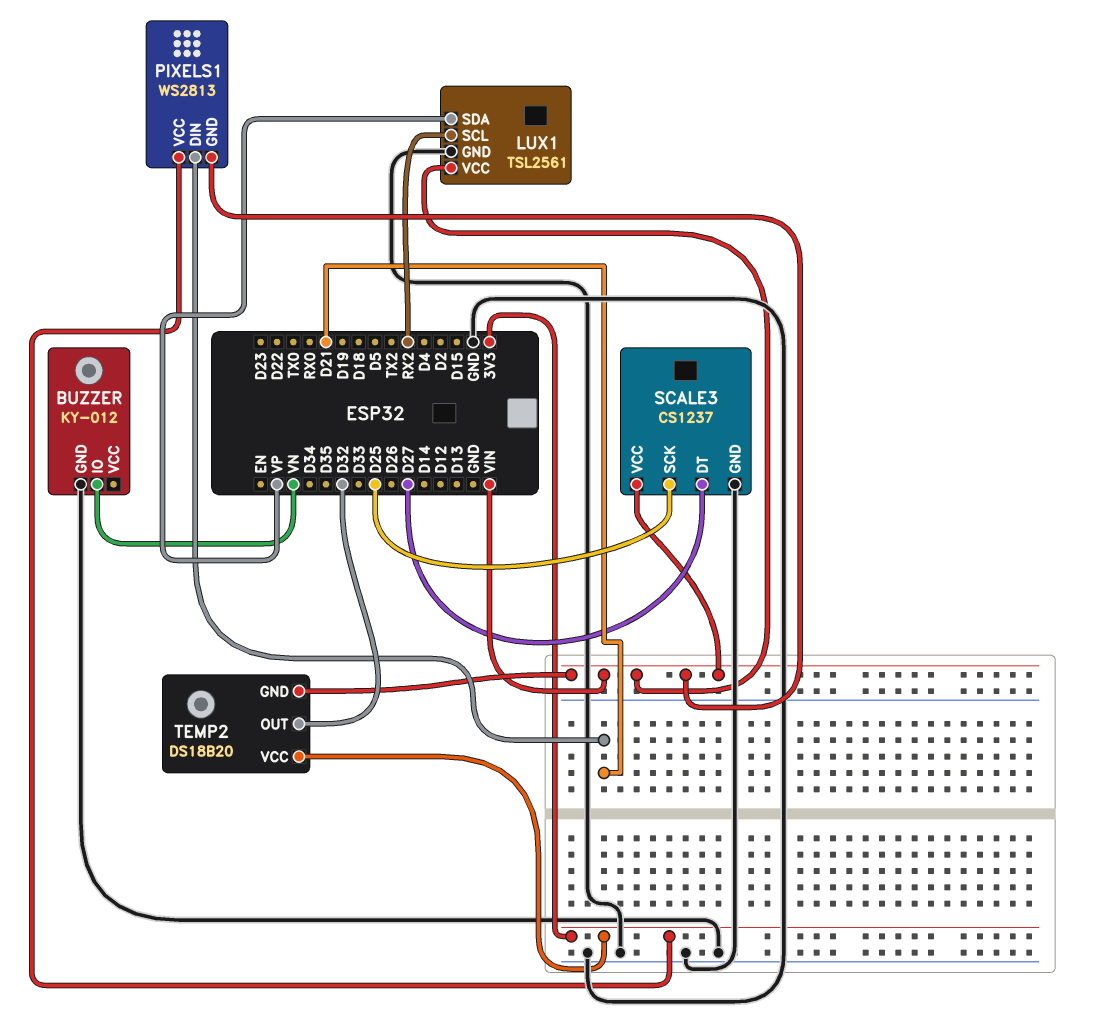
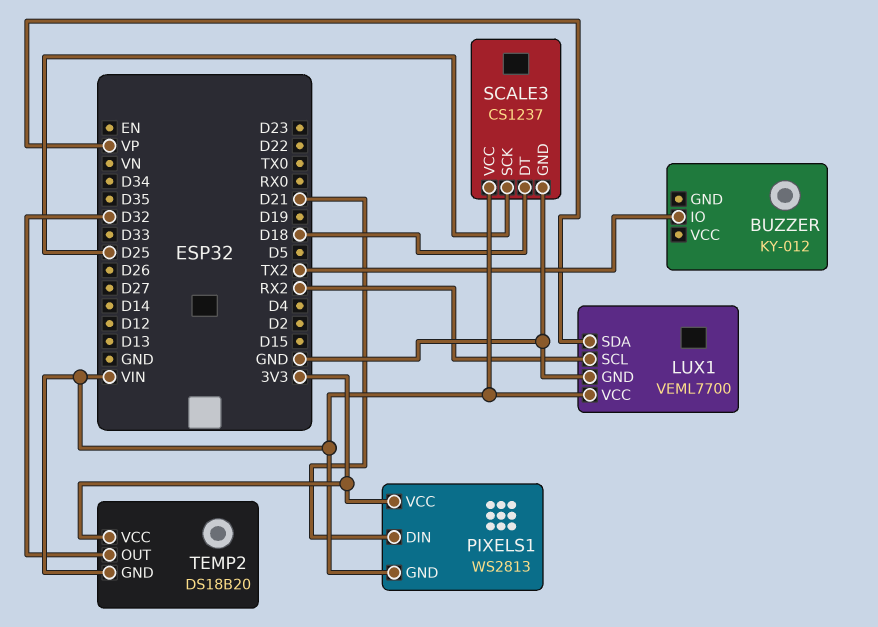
BUZZER pin GND: GND -> none
BUZZER pin IO: VN -> TX2
LUX1: TSL2561 -> VEML7700
SCALE3 pin DT: D27 -> D18

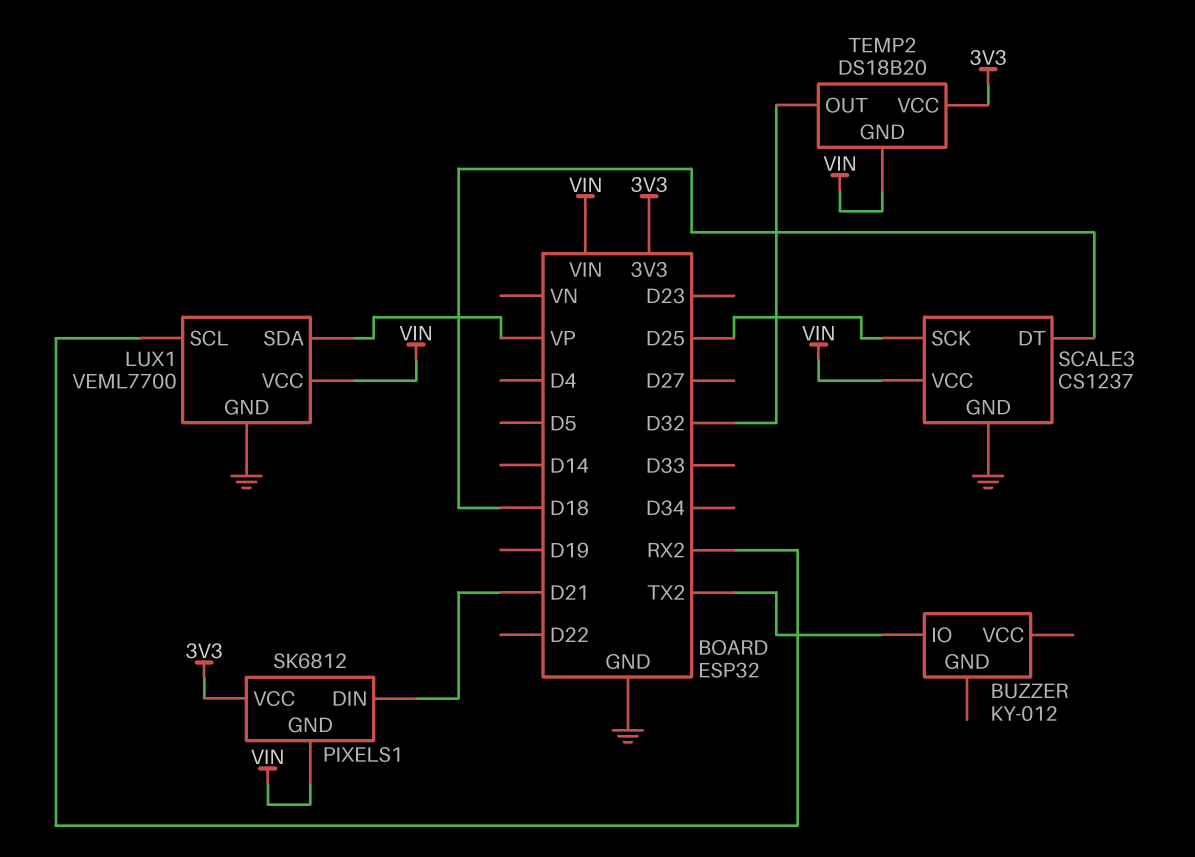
PIXELS1: WS2813 -> SK6812

